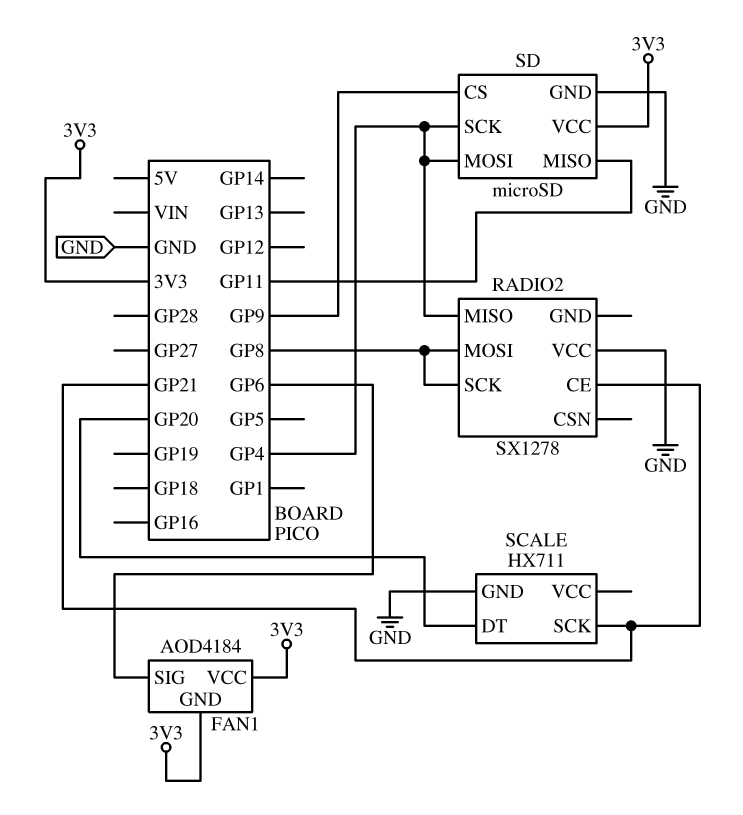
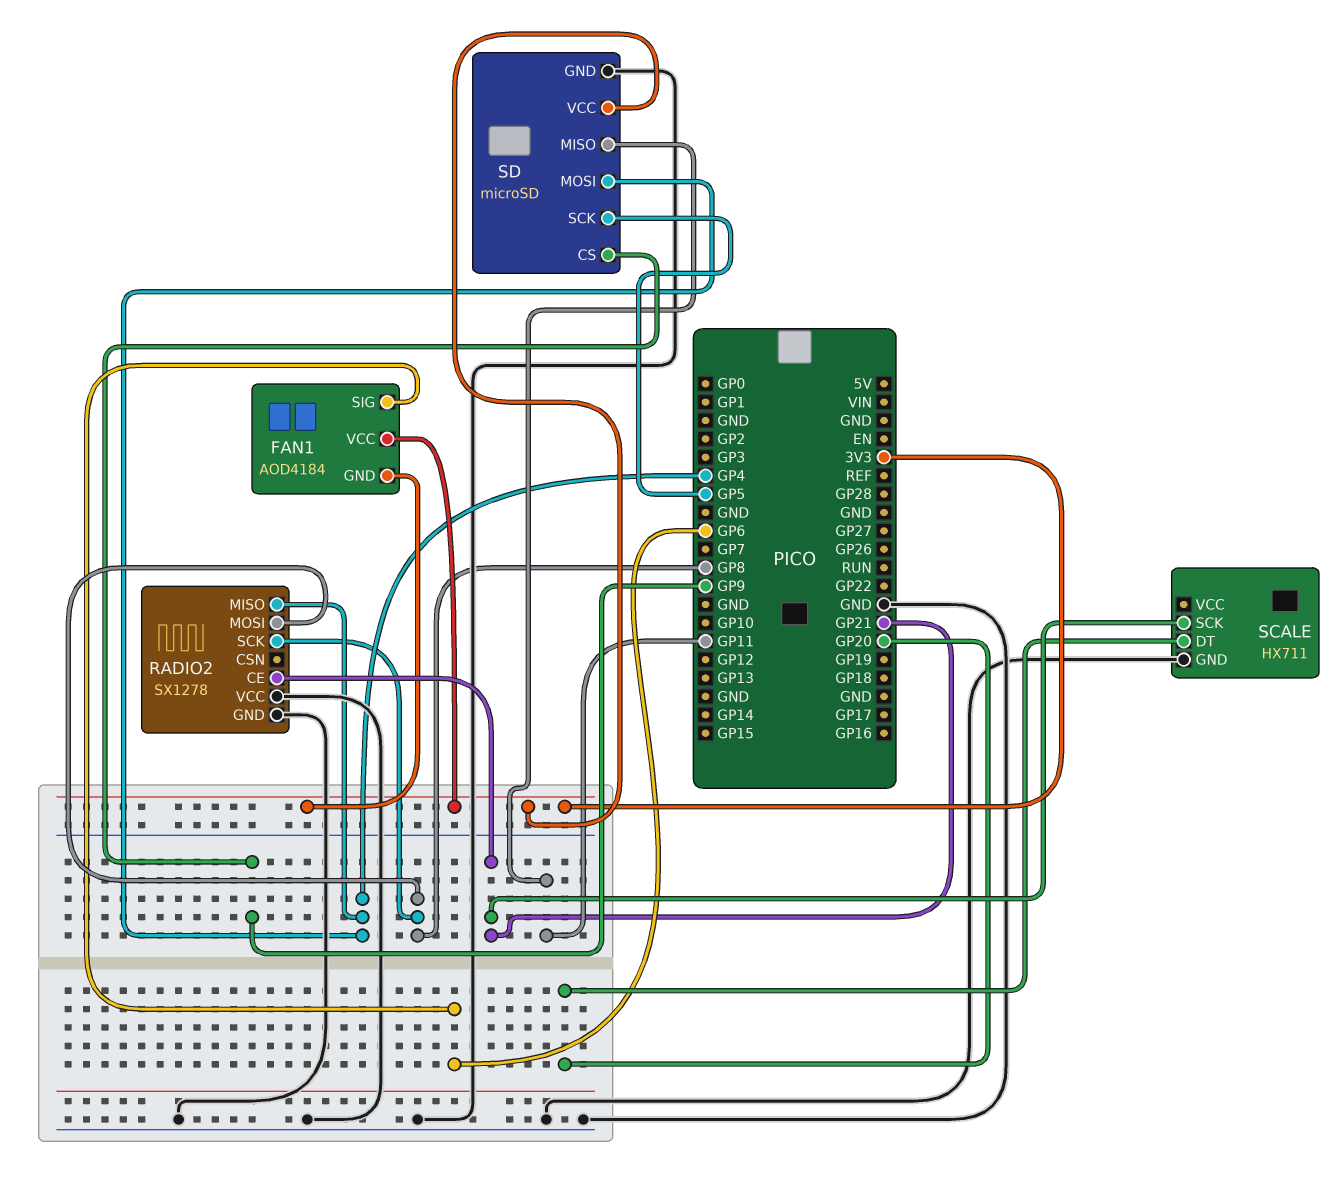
RADIO2 pin GND: none -> GND
SD pin SCK: GP4 -> GP5

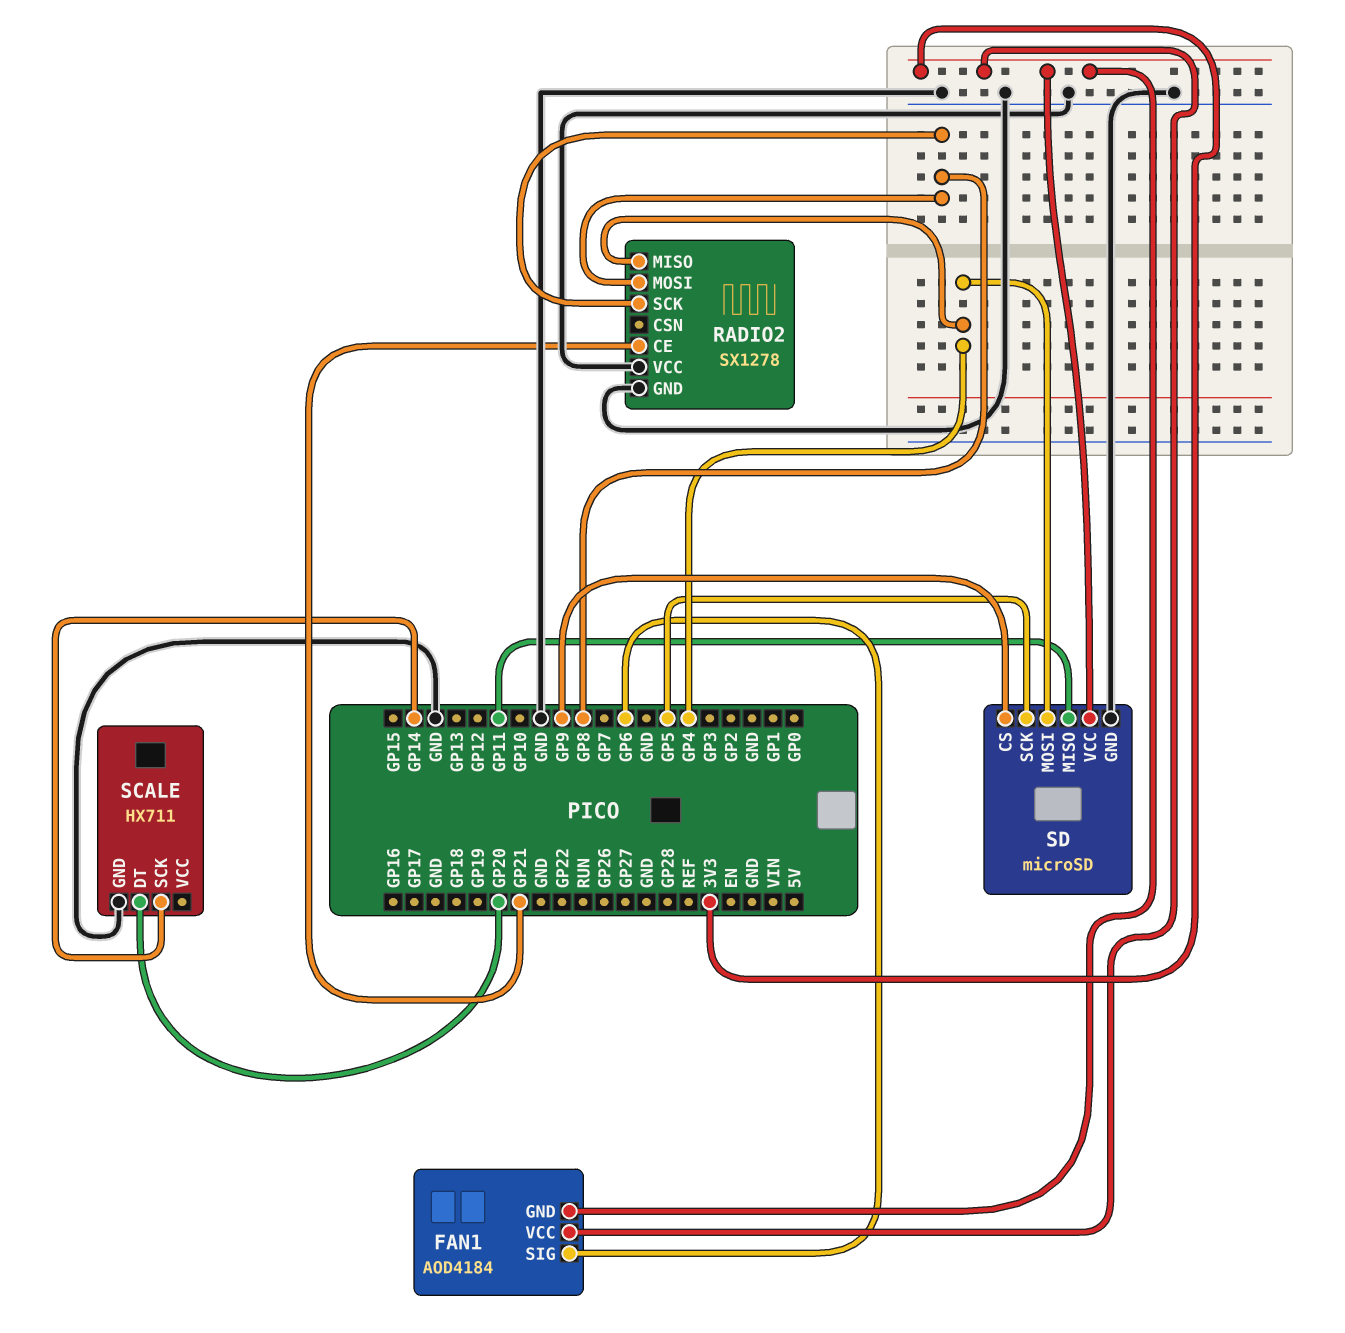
SCALE pin SCK: GP21 -> GP14

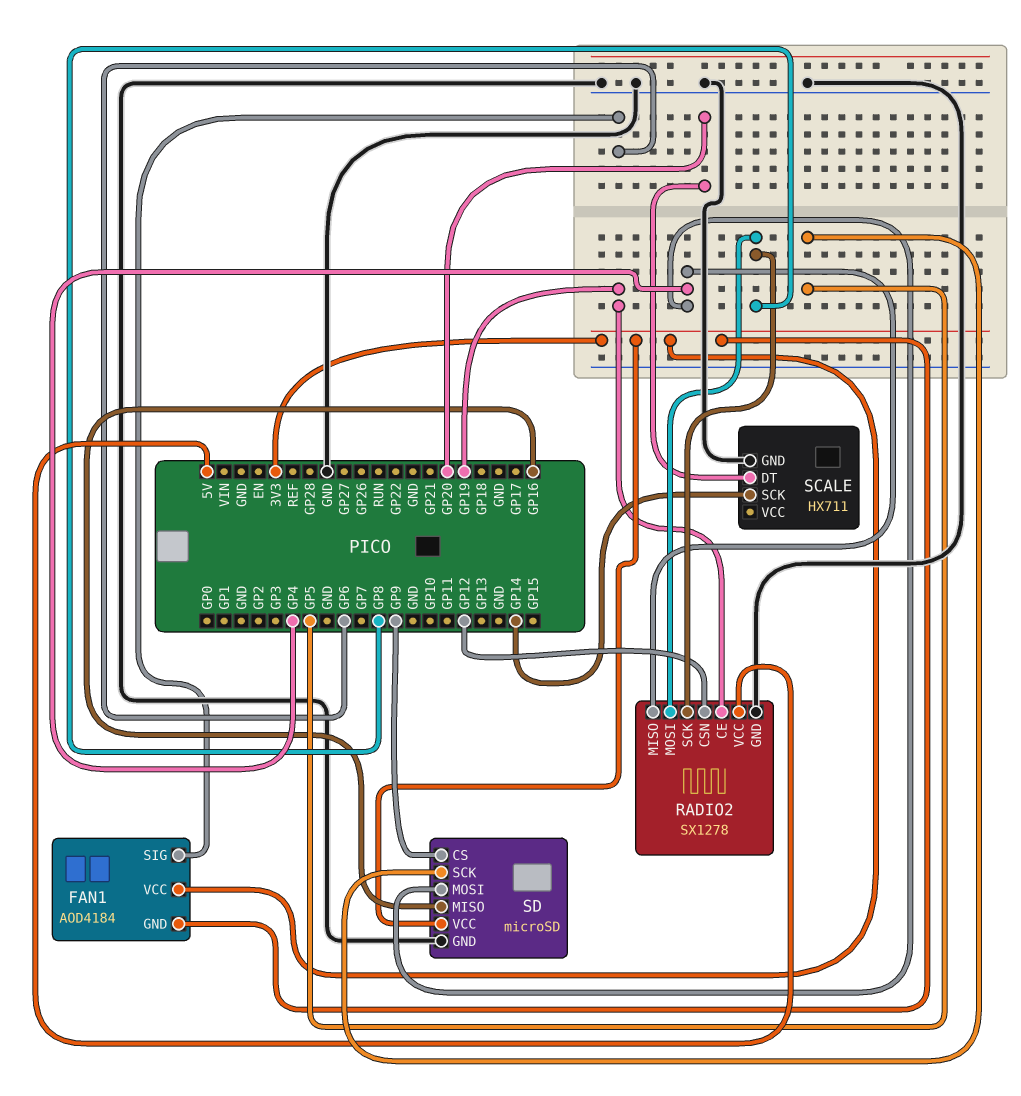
RADIO2 pin CE: GP21 -> GP19
RADIO2 pin CSN: none -> GP12
RADIO2 pin VCC: GND -> 5V
SD pin MISO: GP11 -> GP16

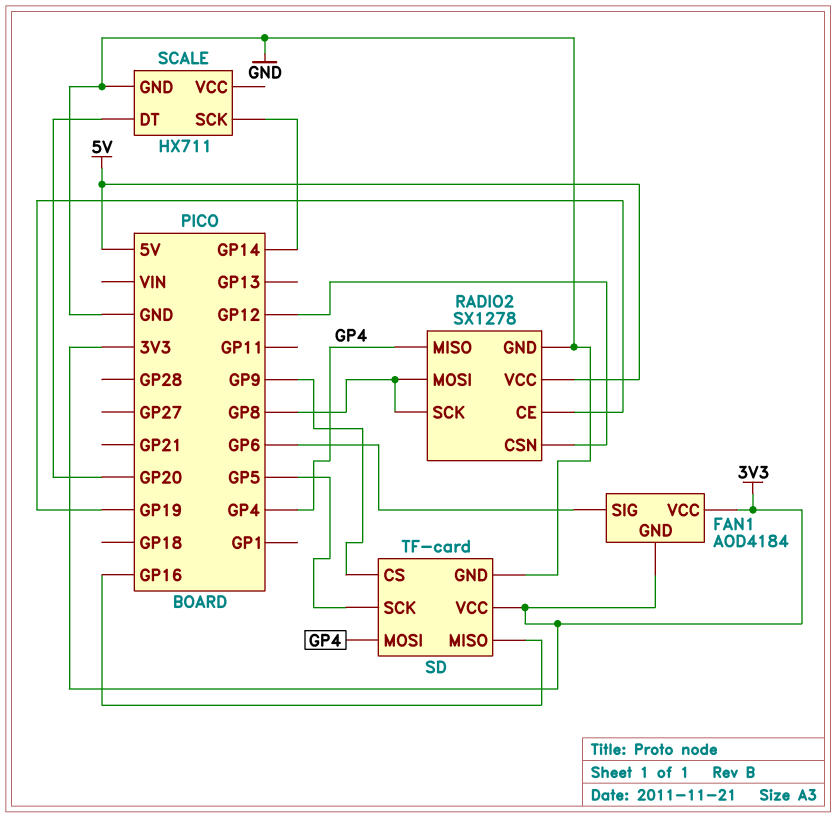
SD: microSD -> TF-card

